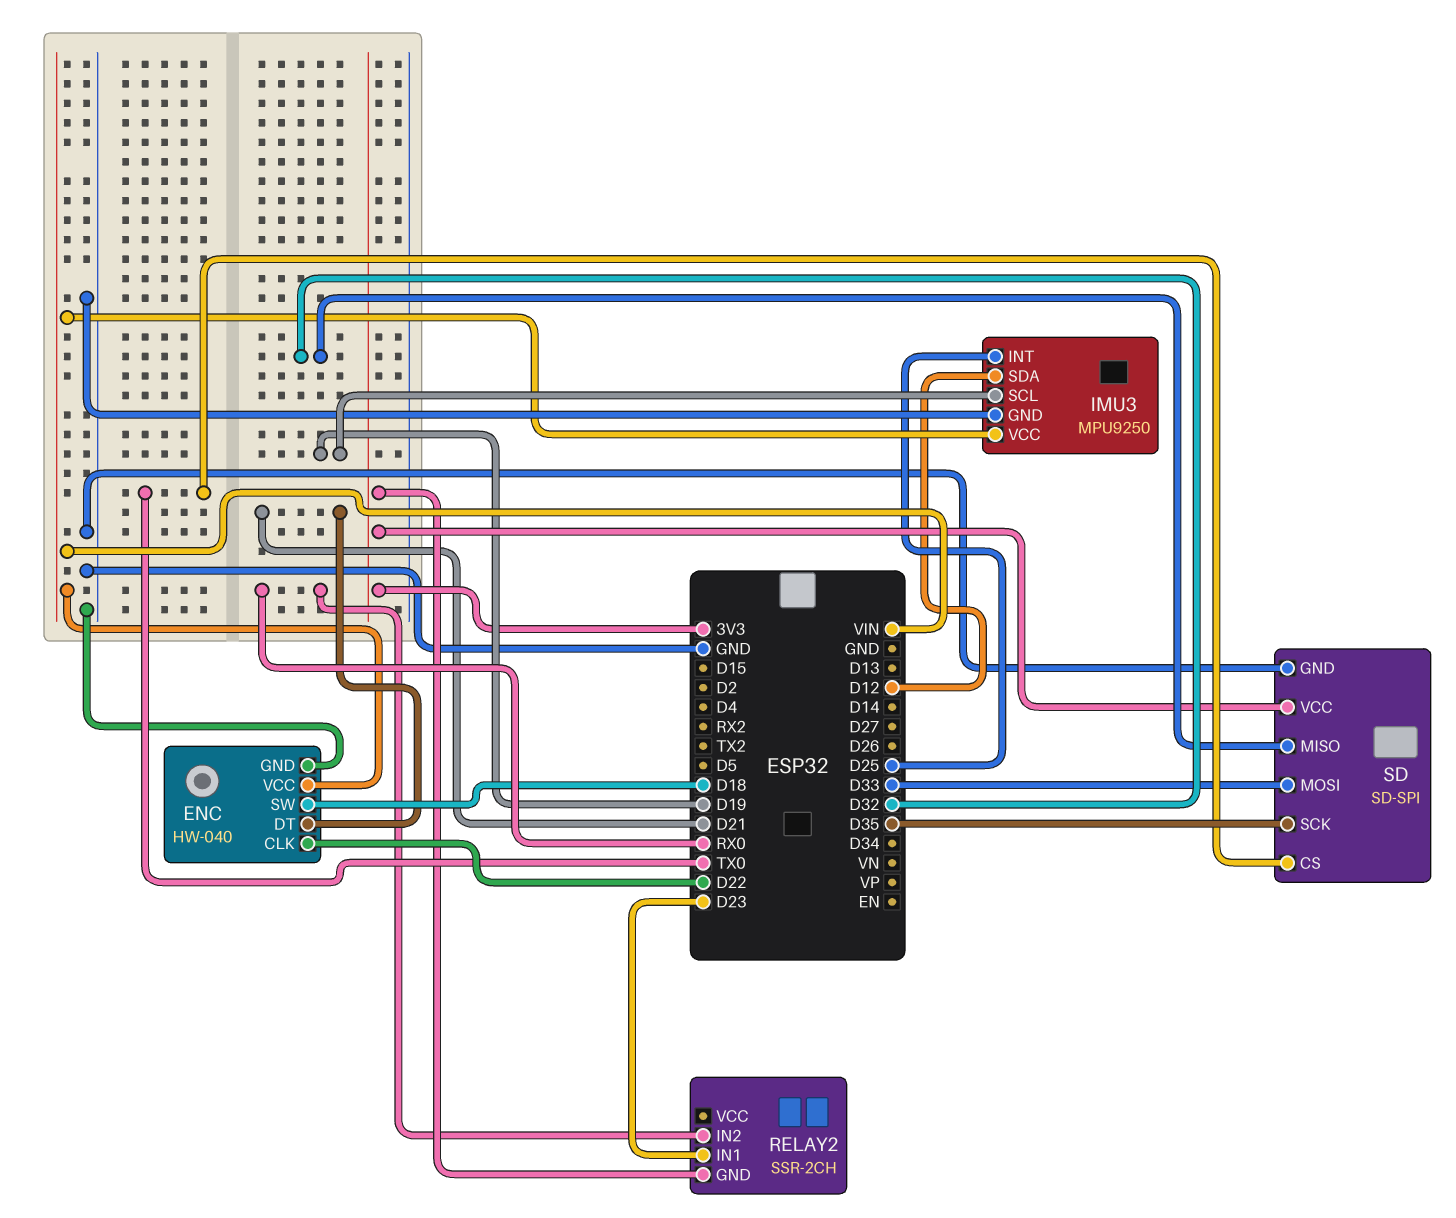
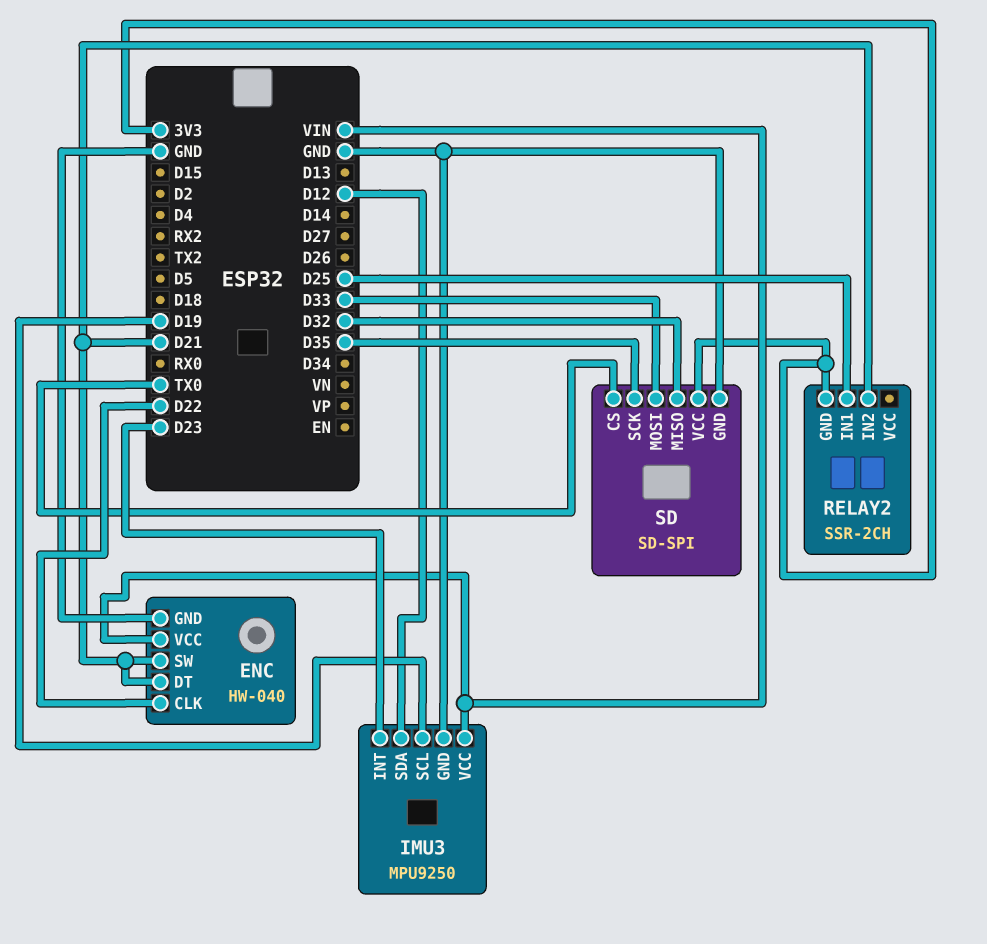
ENC pin SW: D18 -> D21
IMU3 pin INT: D25 -> D23
RELAY2 pin IN1: D23 -> D25
RELAY2 pin IN2: RX0 -> D21

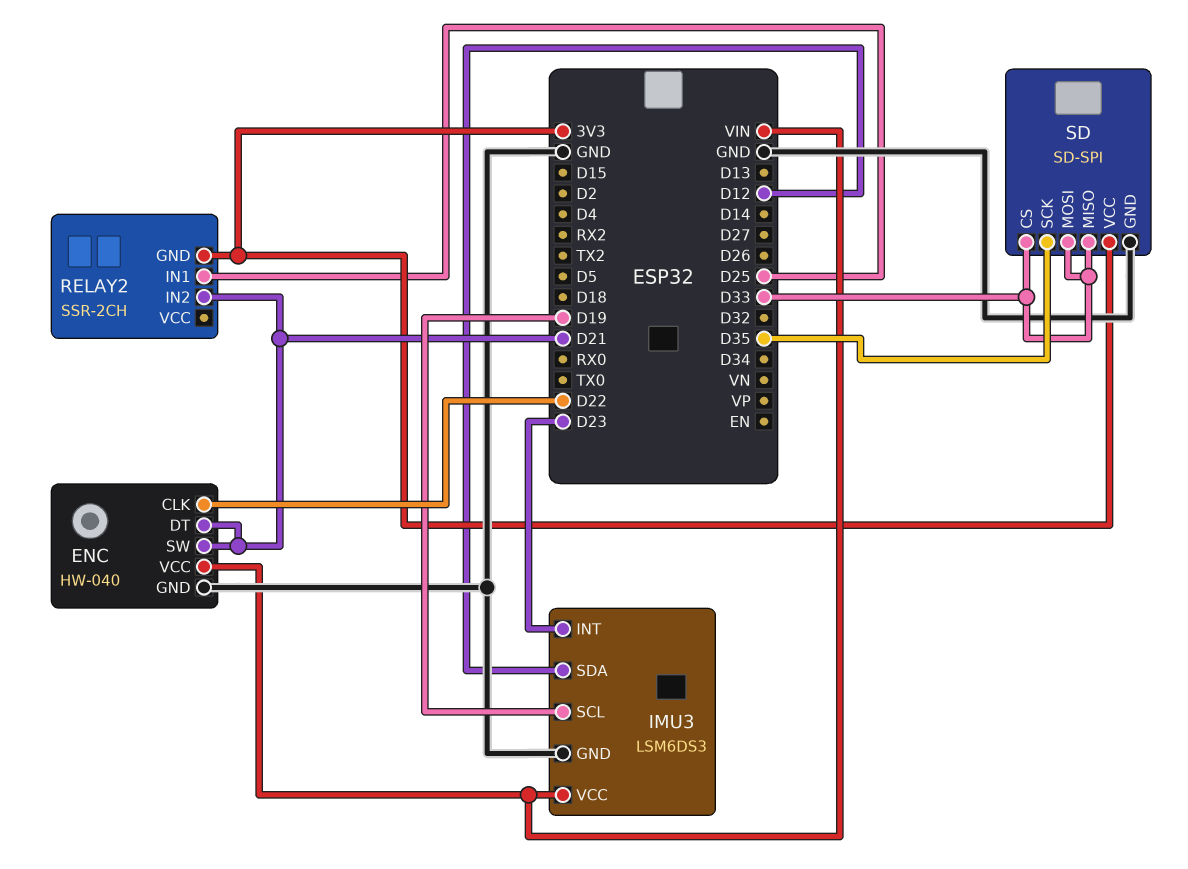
IMU3: MPU9250 -> LSM6DS3
SD pin CS: TX0 -> D33
SD pin MISO: D32 -> D33

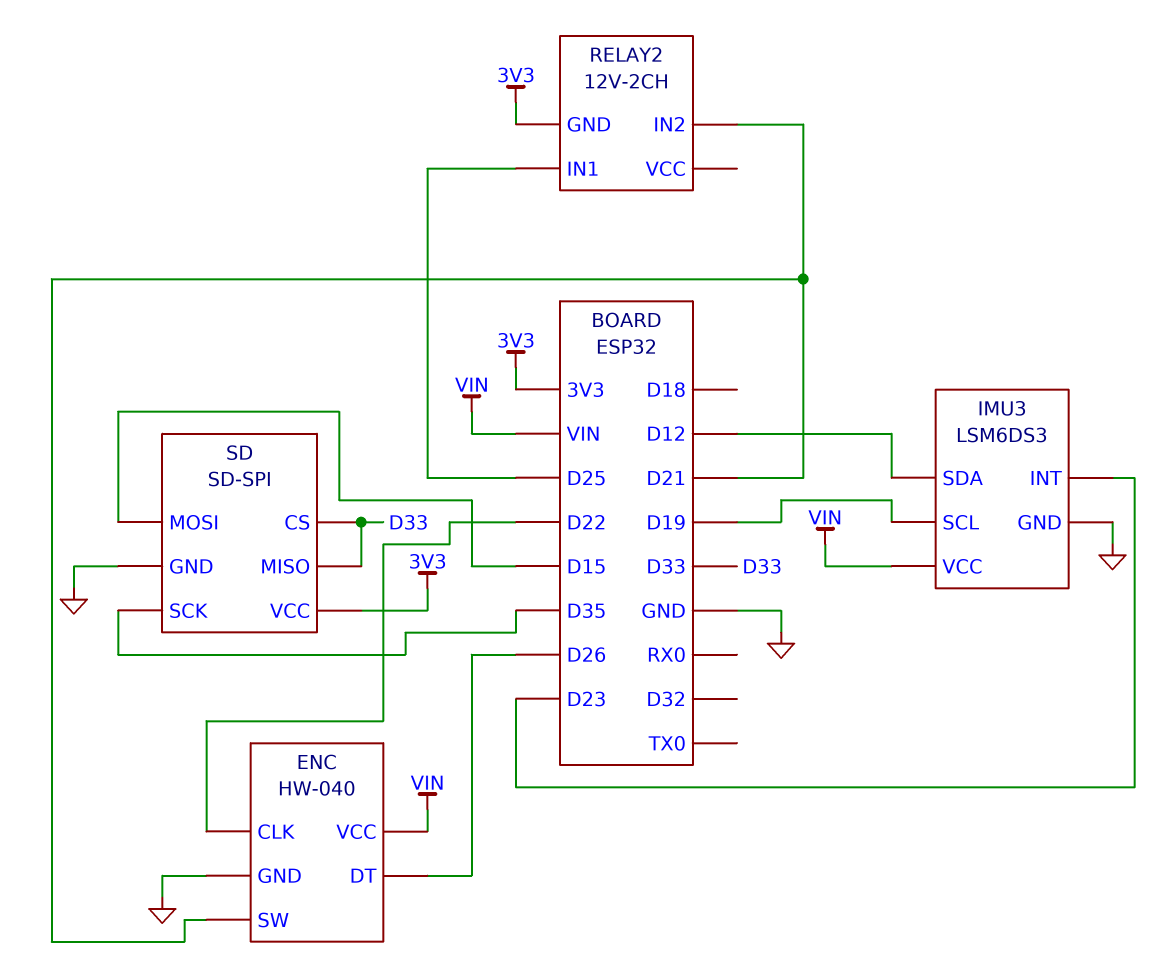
ENC pin DT: D21 -> D26
RELAY2: SSR-2CH -> 12V-2CH
SD pin MOSI: D33 -> D15

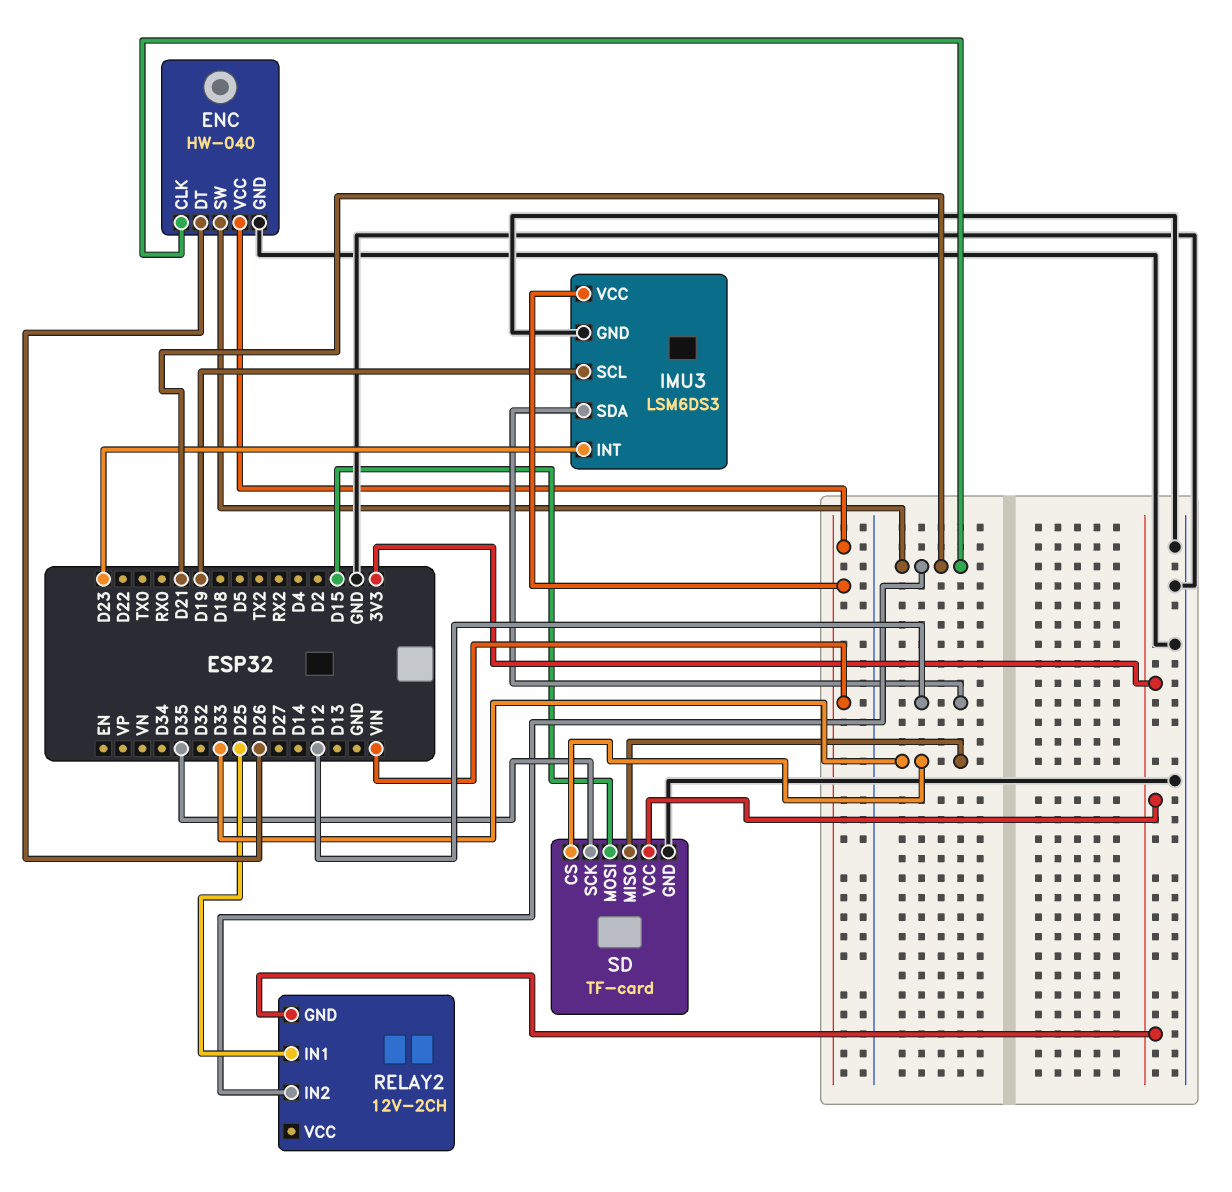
ENC pin CLK: D22 -> D21
SD: SD-SPI -> TF-card

